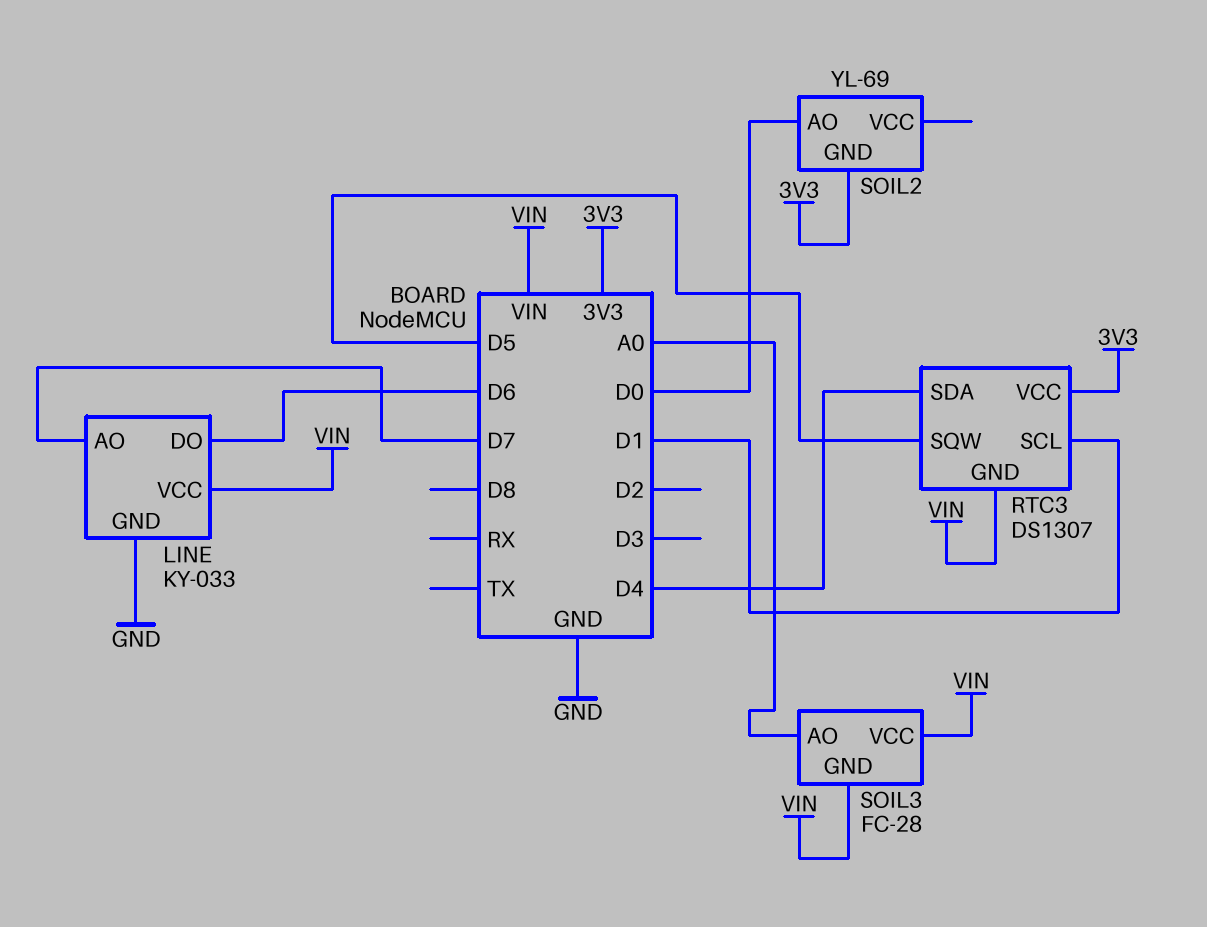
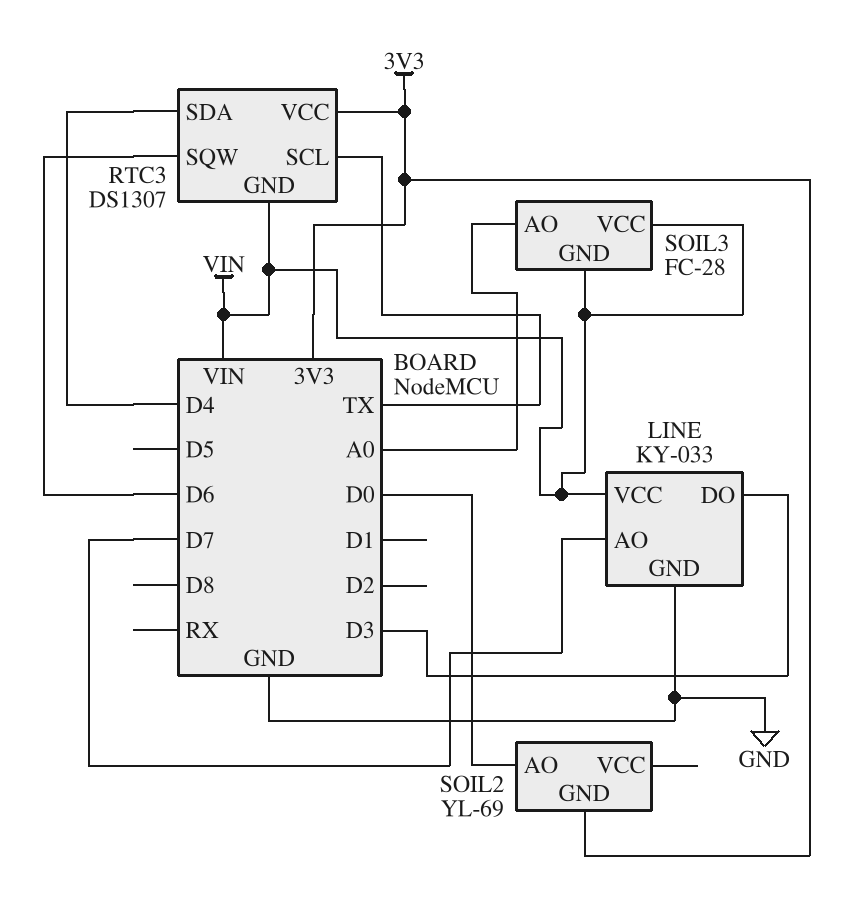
LINE pin DO: D6 -> D3
RTC3 pin SCL: D1 -> TX
RTC3 pin SQW: D5 -> D6

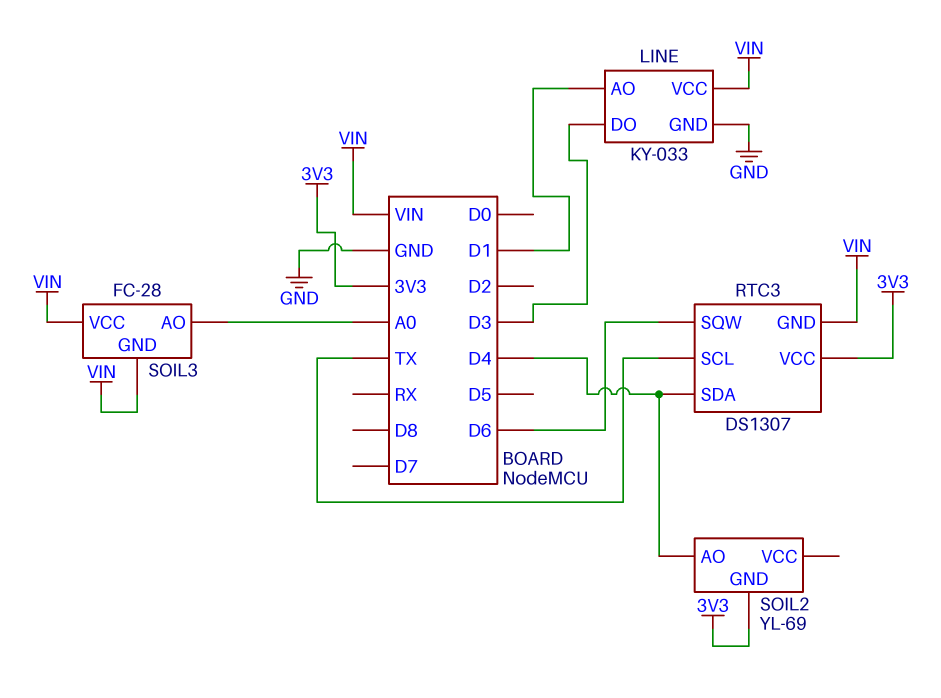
LINE pin AO: D7 -> D1
SOIL2 pin AO: D0 -> D4

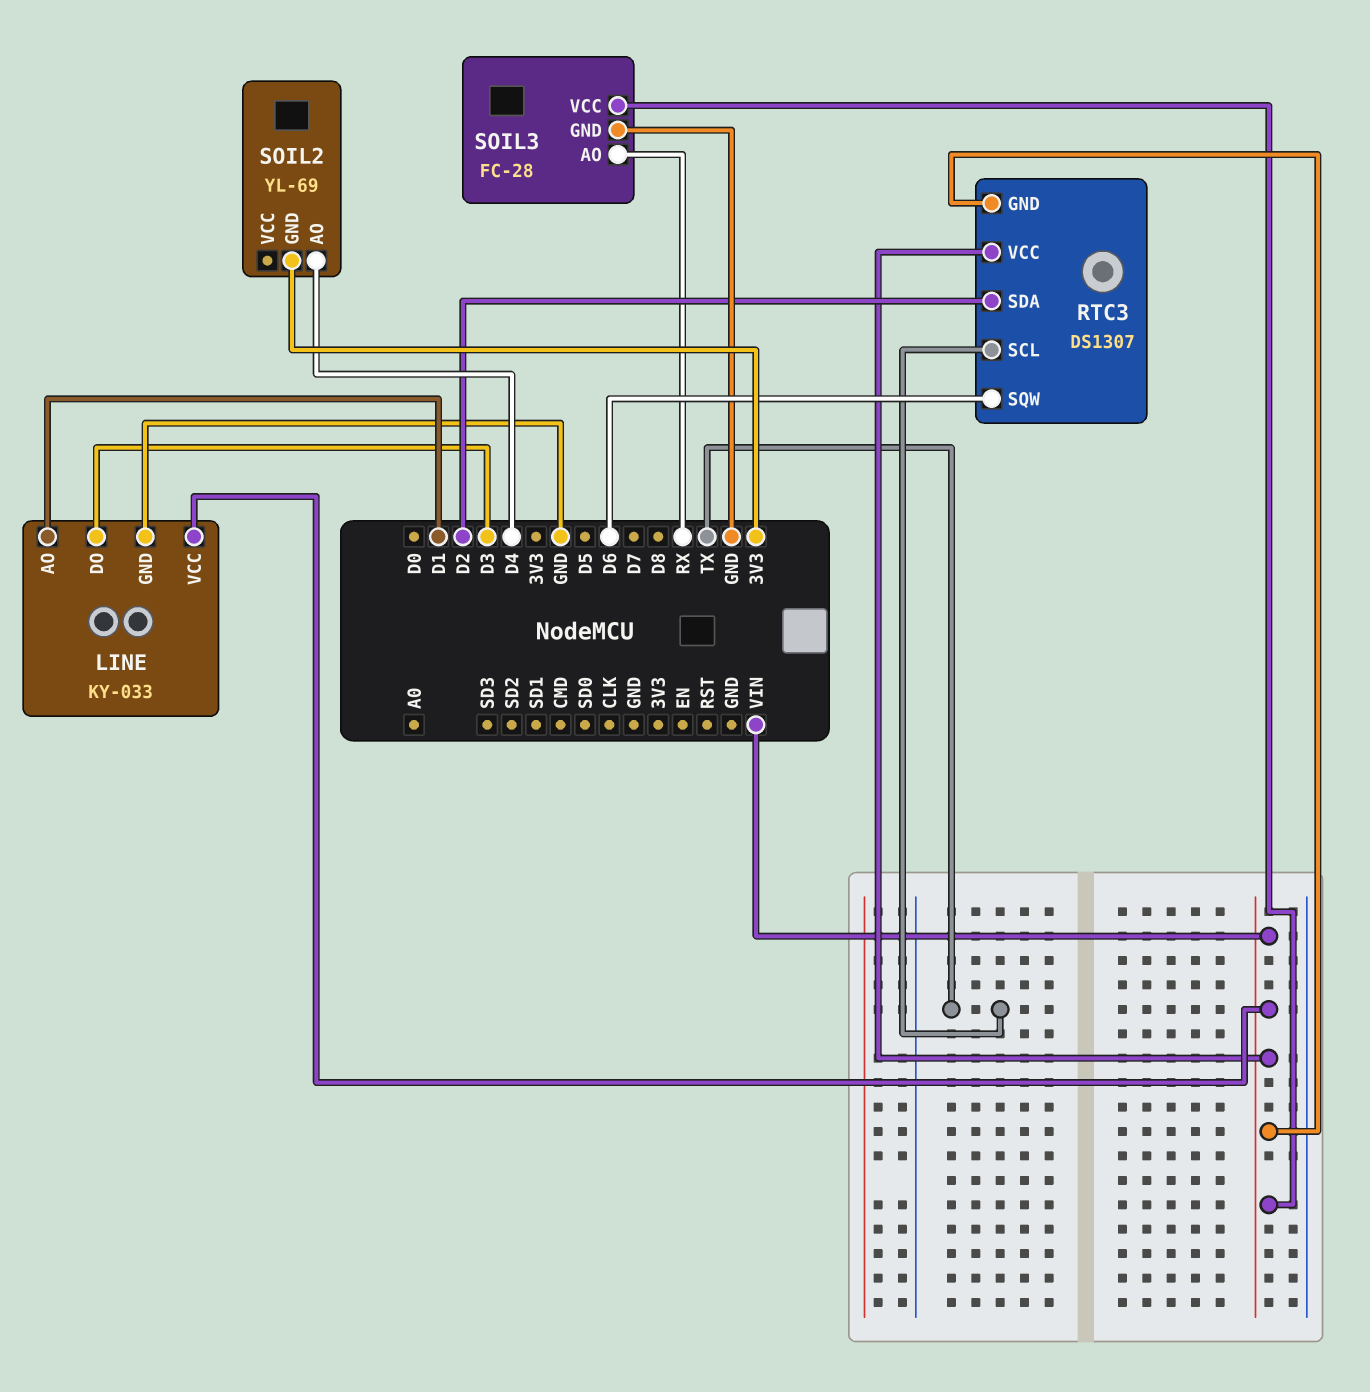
RTC3 pin SDA: D4 -> D2
RTC3 pin VCC: 3V3 -> VIN
SOIL3 pin AO: A0 -> RX
SOIL3 pin GND: VIN -> GND

